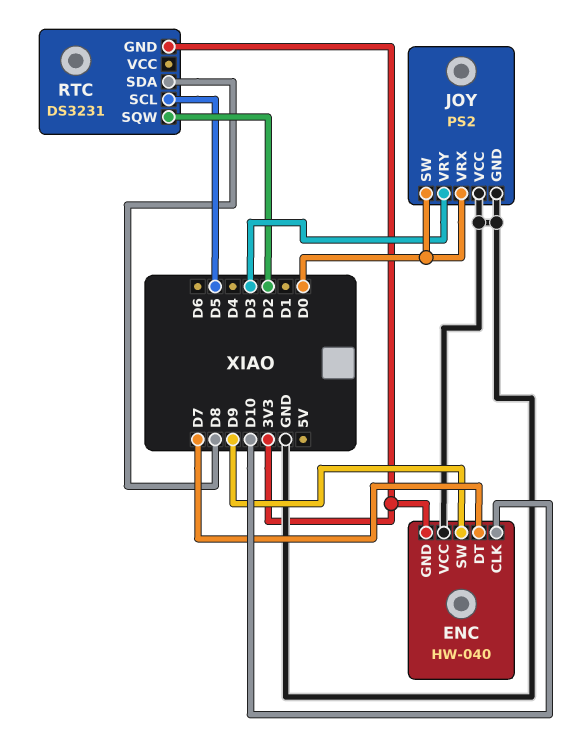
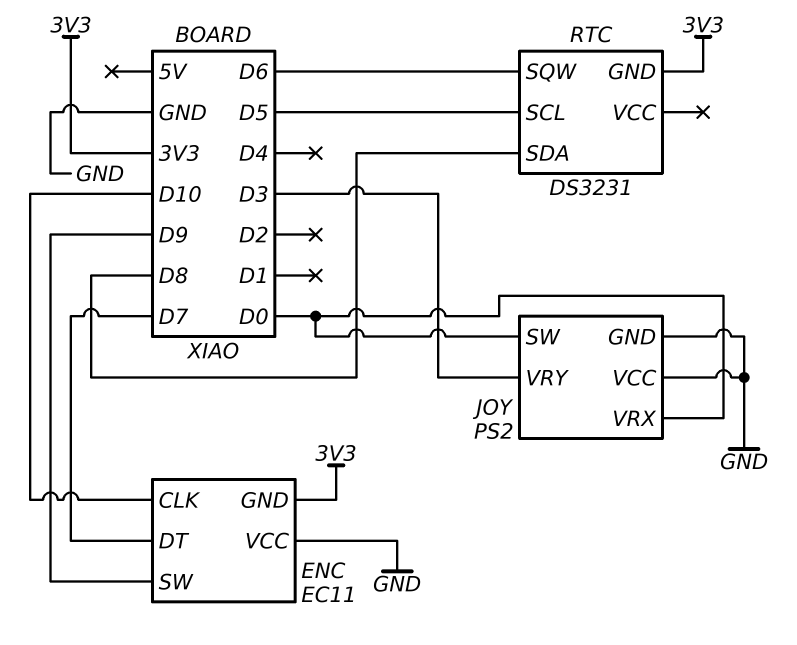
ENC: HW-040 -> EC11
RTC pin SQW: D2 -> D6

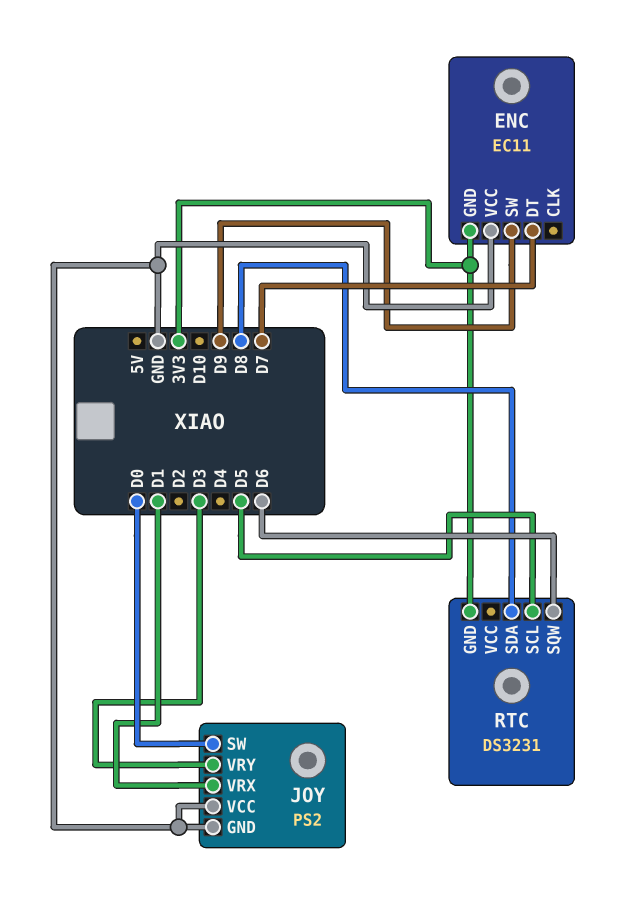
ENC pin CLK: D10 -> none
JOY pin VRX: D0 -> D1

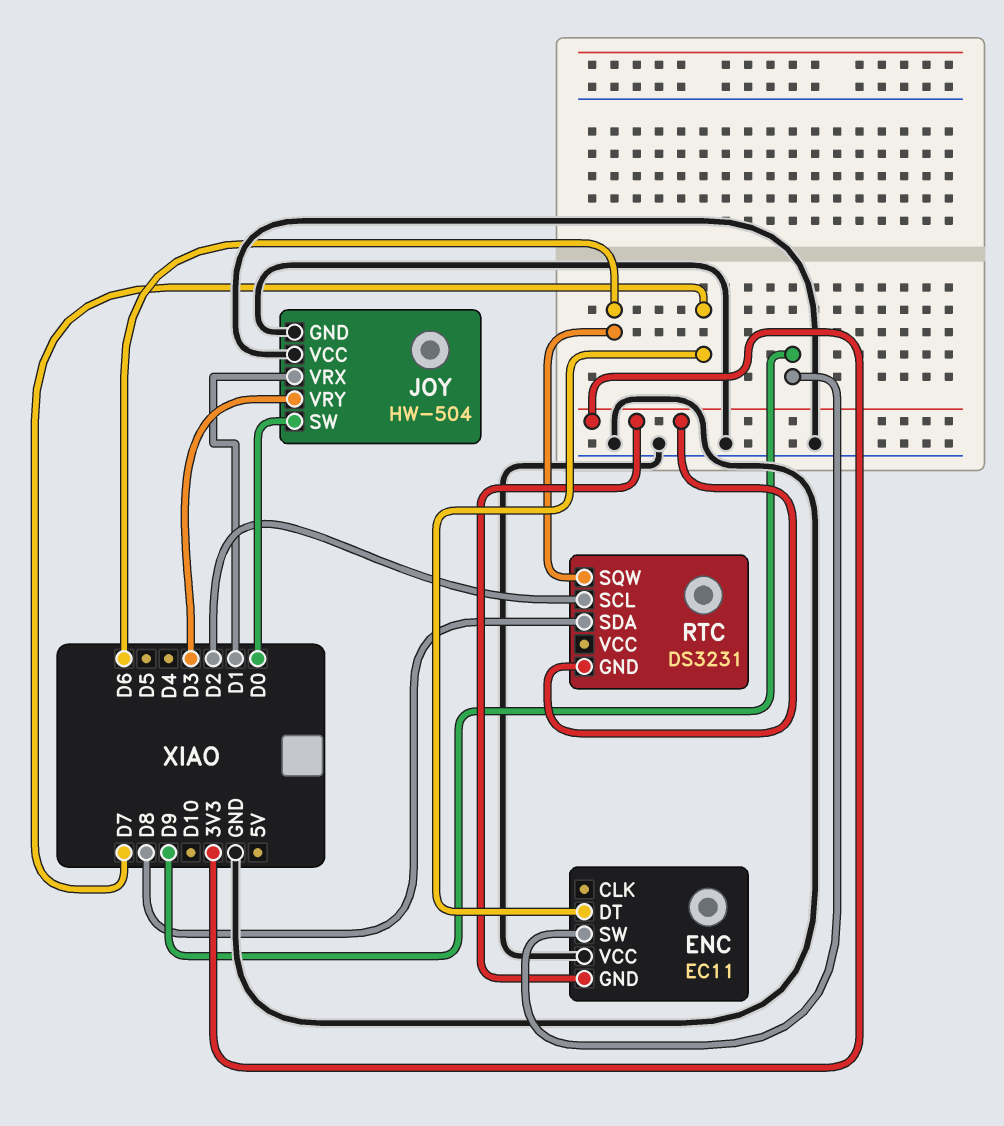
JOY: PS2 -> HW-504
RTC pin SCL: D5 -> D2

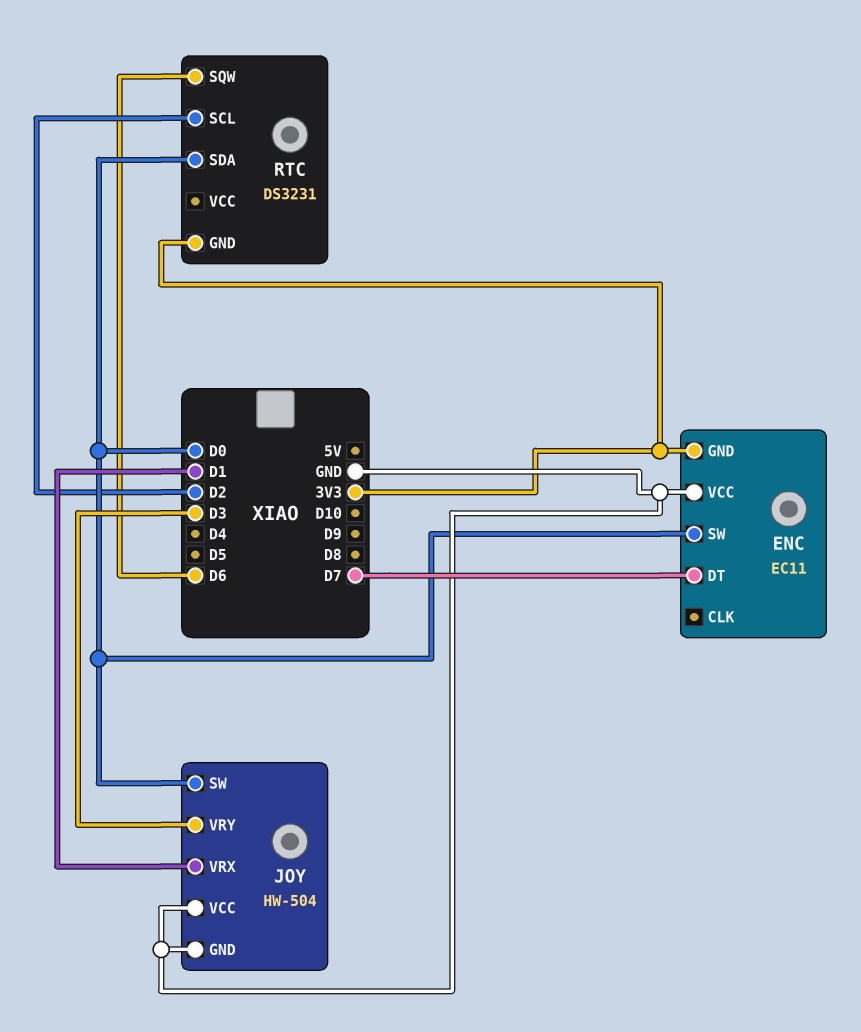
ENC pin SW: D9 -> D0
RTC pin SDA: D8 -> D0

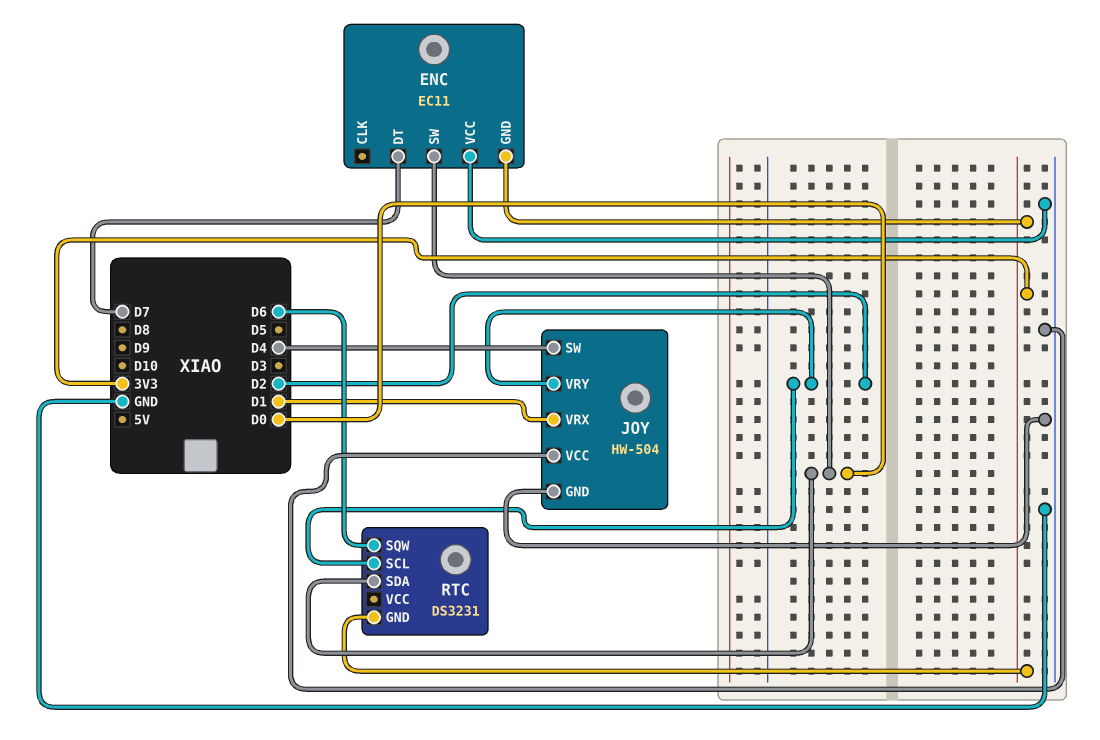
JOY pin SW: D0 -> D4
JOY pin VRY: D3 -> D2

